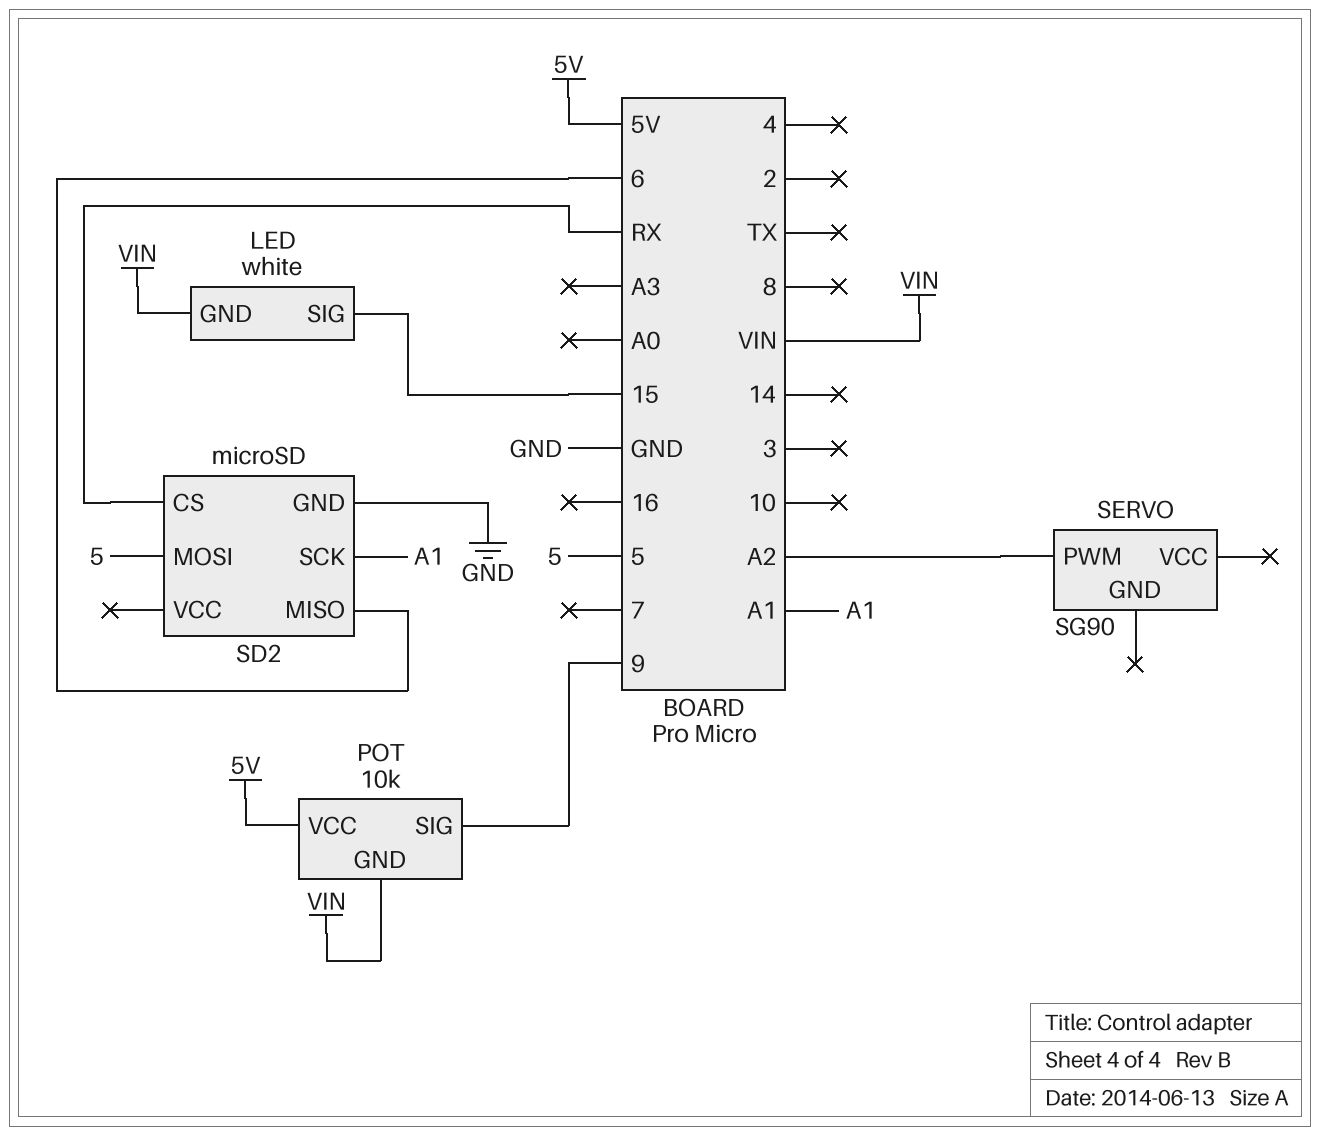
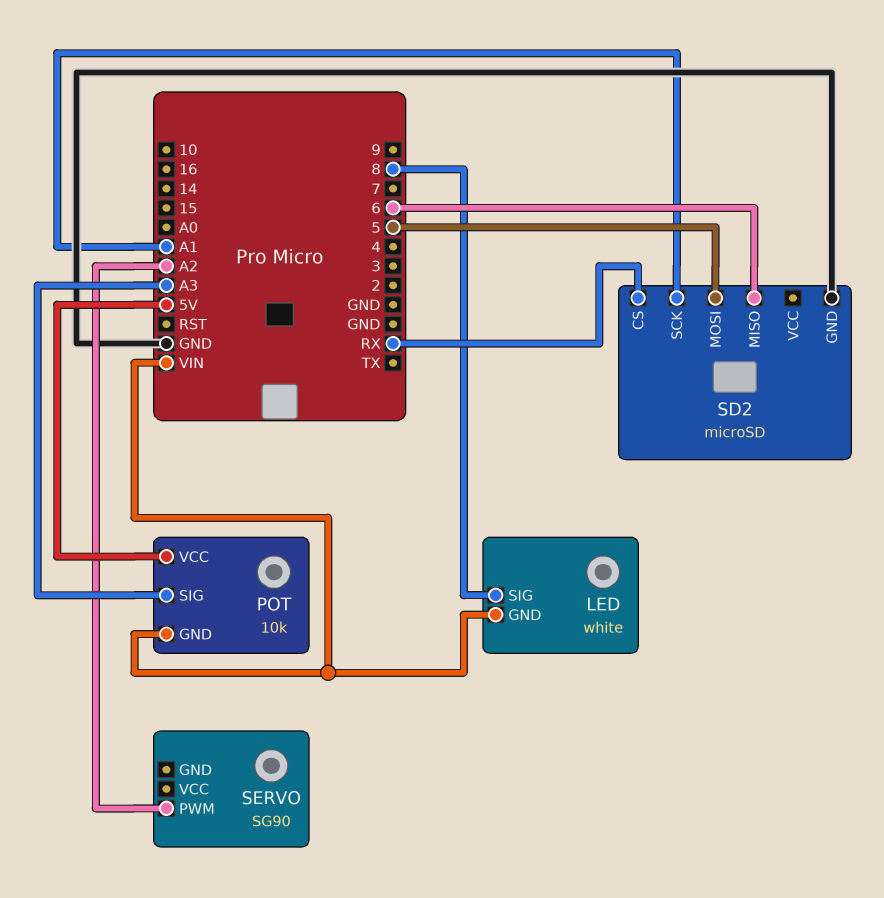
LED pin SIG: 15 -> 8
POT pin SIG: 9 -> A3

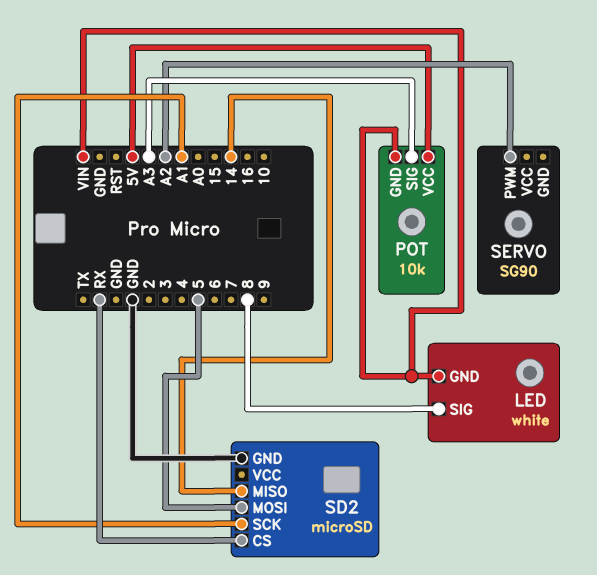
SD2 pin MISO: 6 -> 14

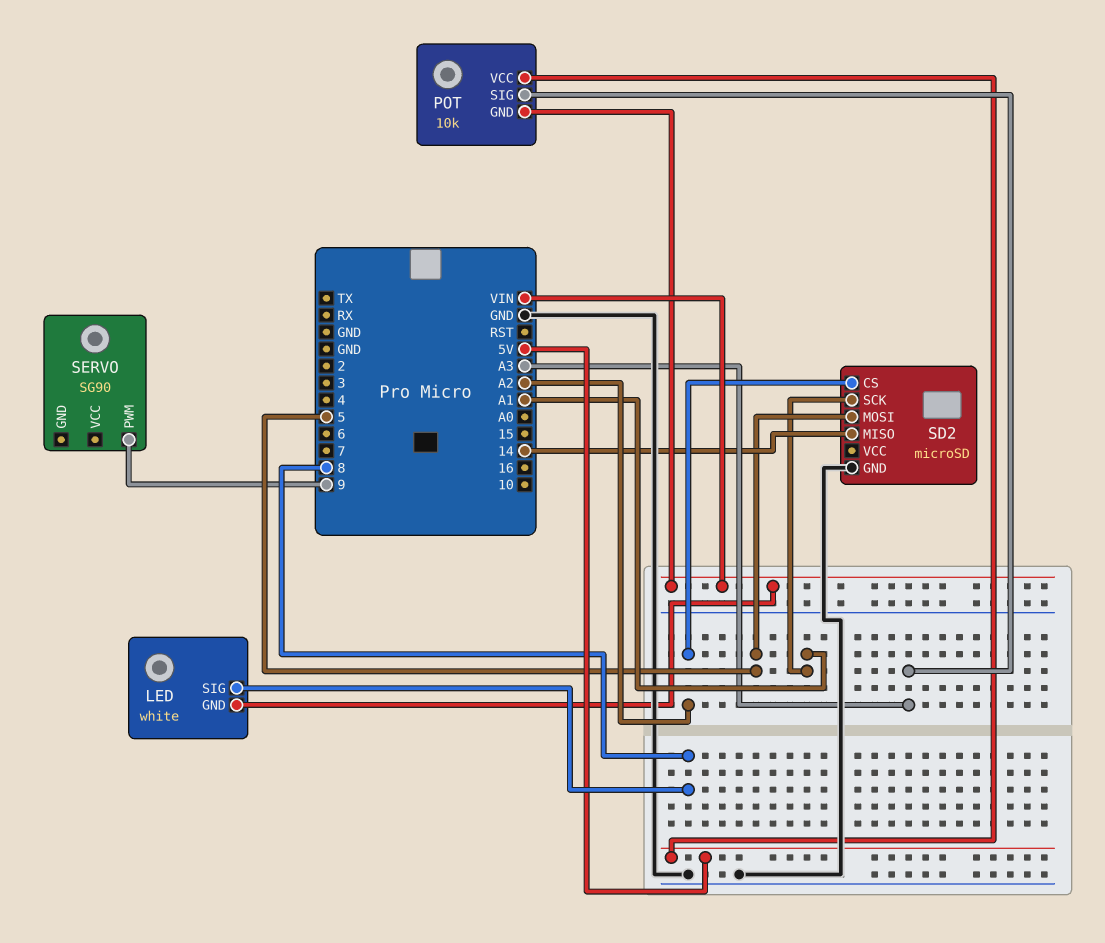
SD2 pin CS: RX -> A2
SERVO pin PWM: A2 -> 9

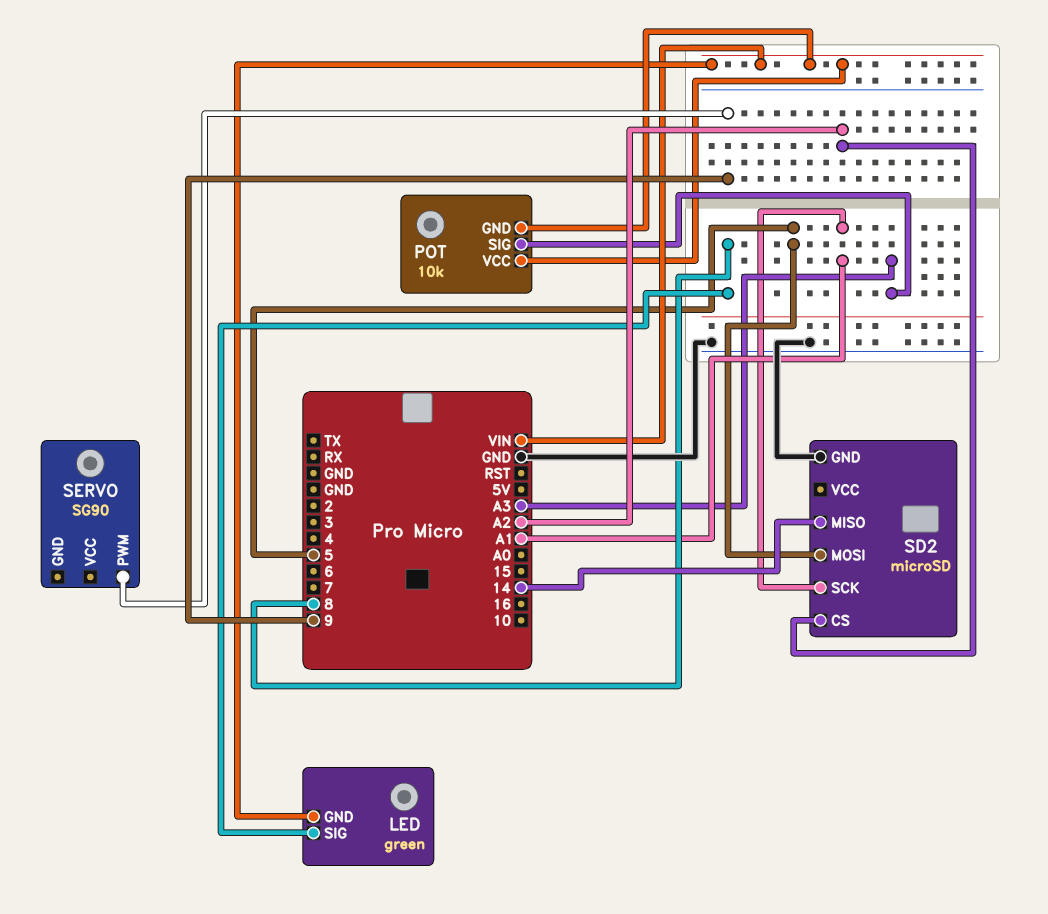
LED: white -> green
POT pin VCC: 5V -> VIN

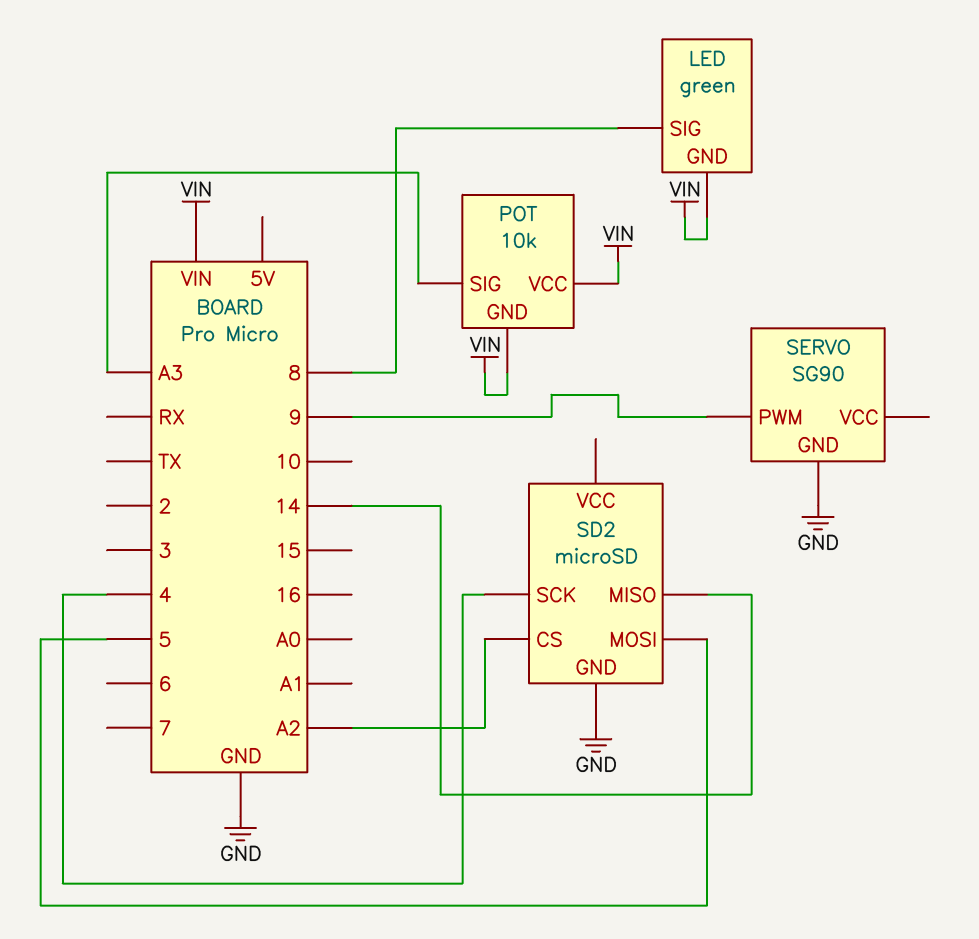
SD2 pin SCK: A1 -> 4
SERVO pin GND: none -> GND

